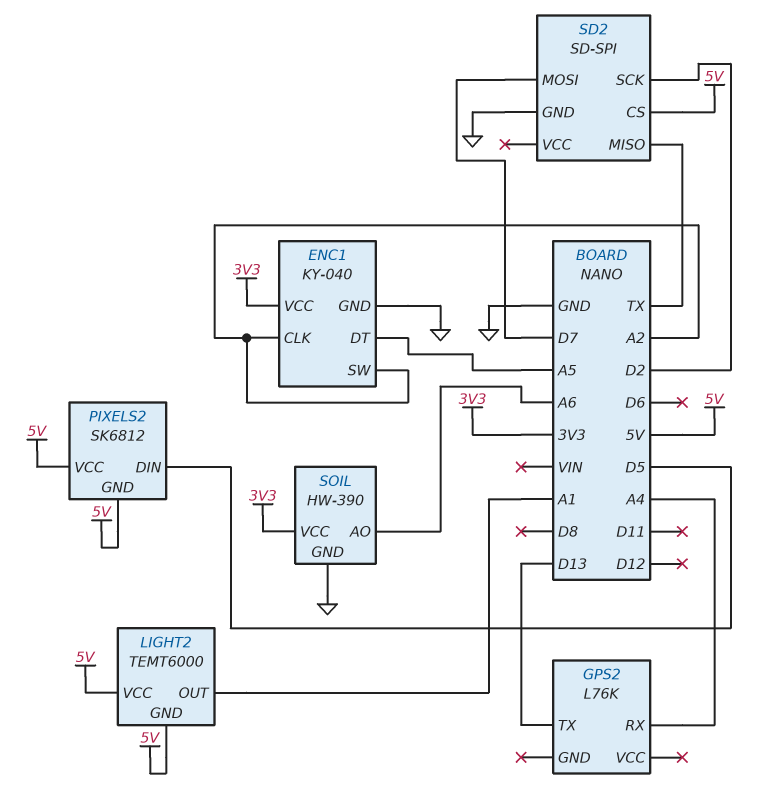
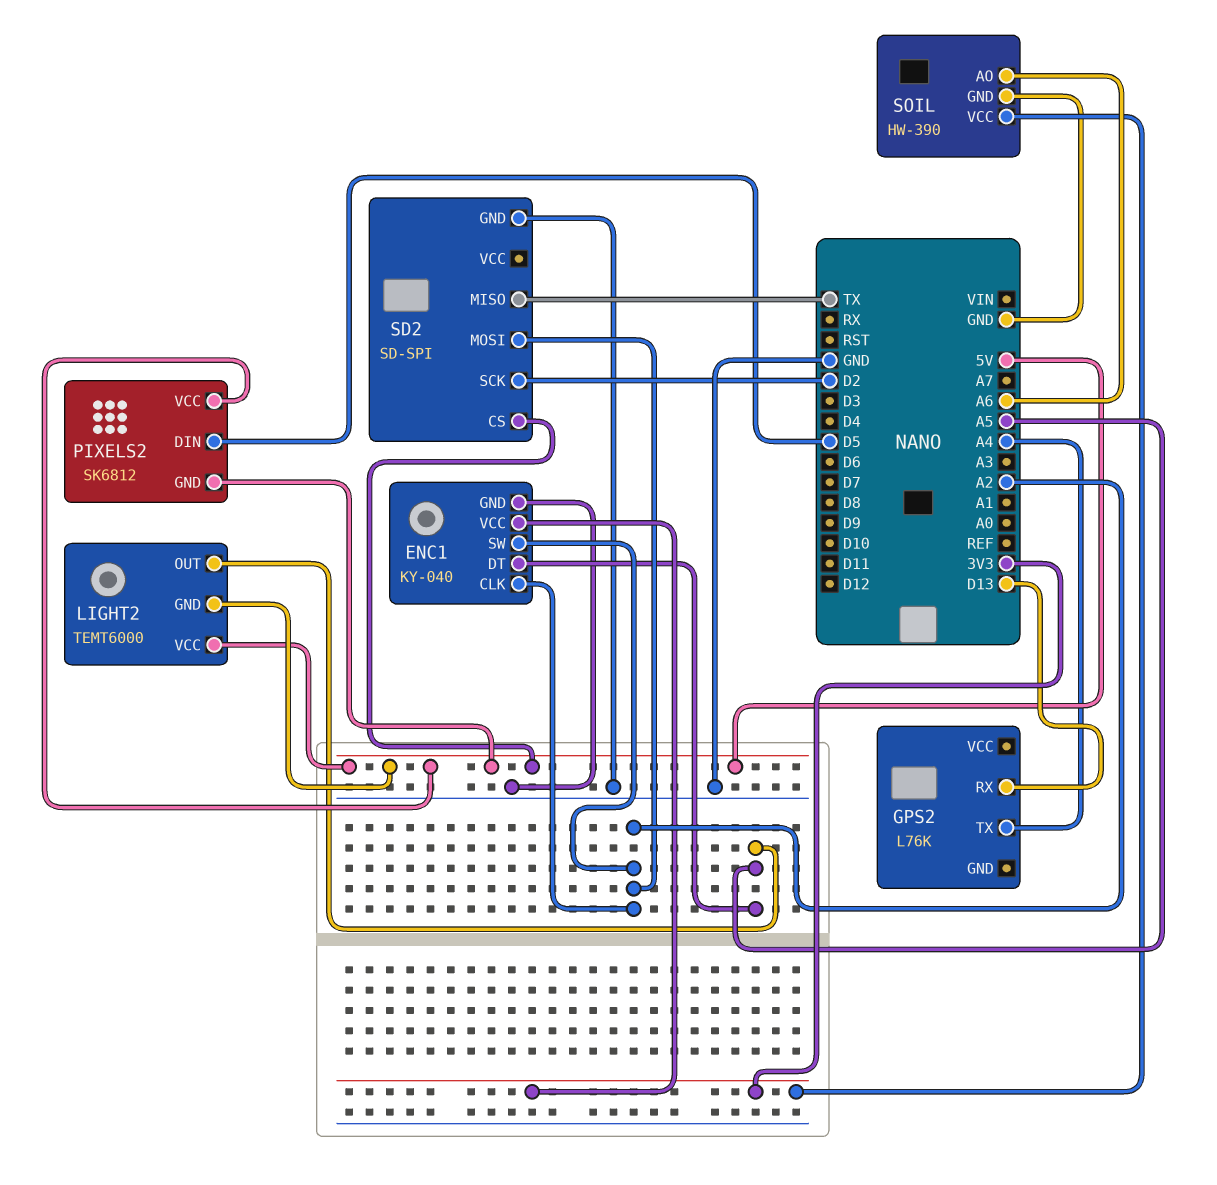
GPS2 pin RX: A4 -> D13
GPS2 pin TX: D13 -> A4
LIGHT2 pin OUT: A1 -> A5
SD2 pin MOSI: D7 -> A2

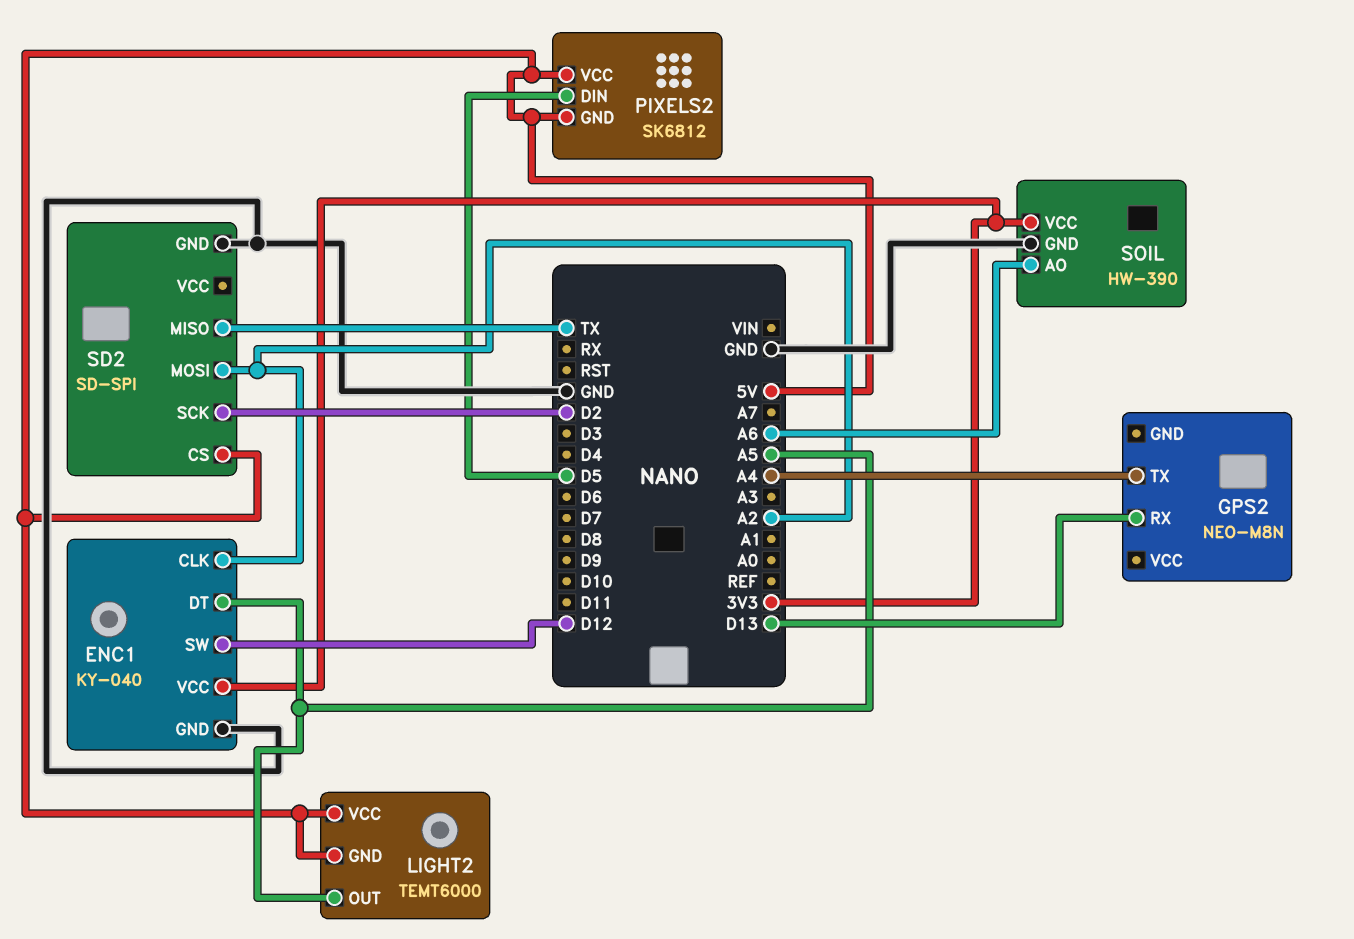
ENC1 pin SW: A2 -> D12
GPS2: L76K -> NEO-M8N

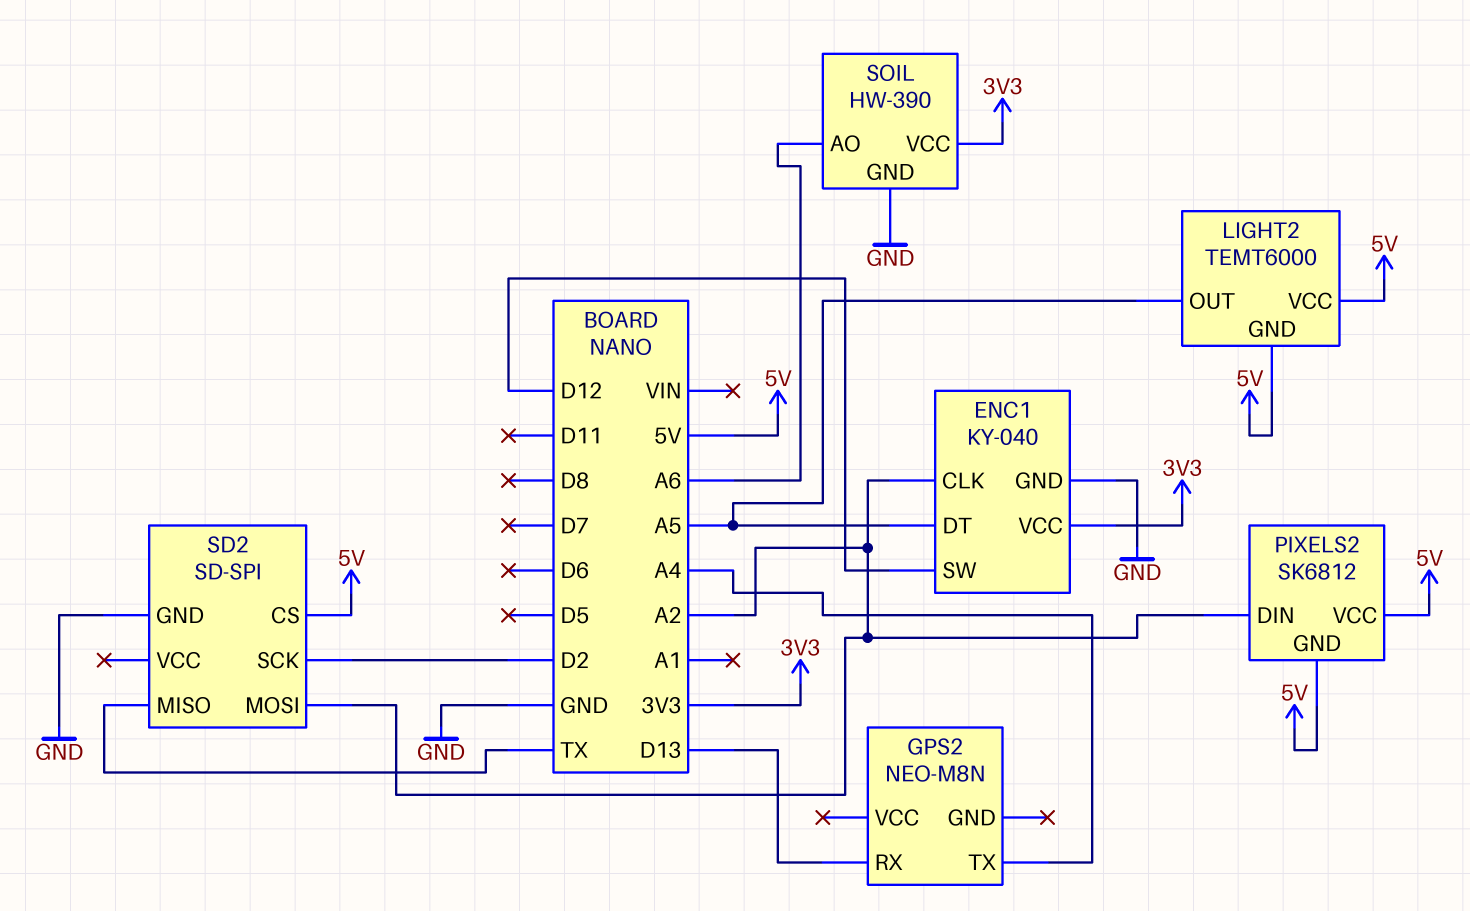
PIXELS2 pin DIN: D5 -> A2

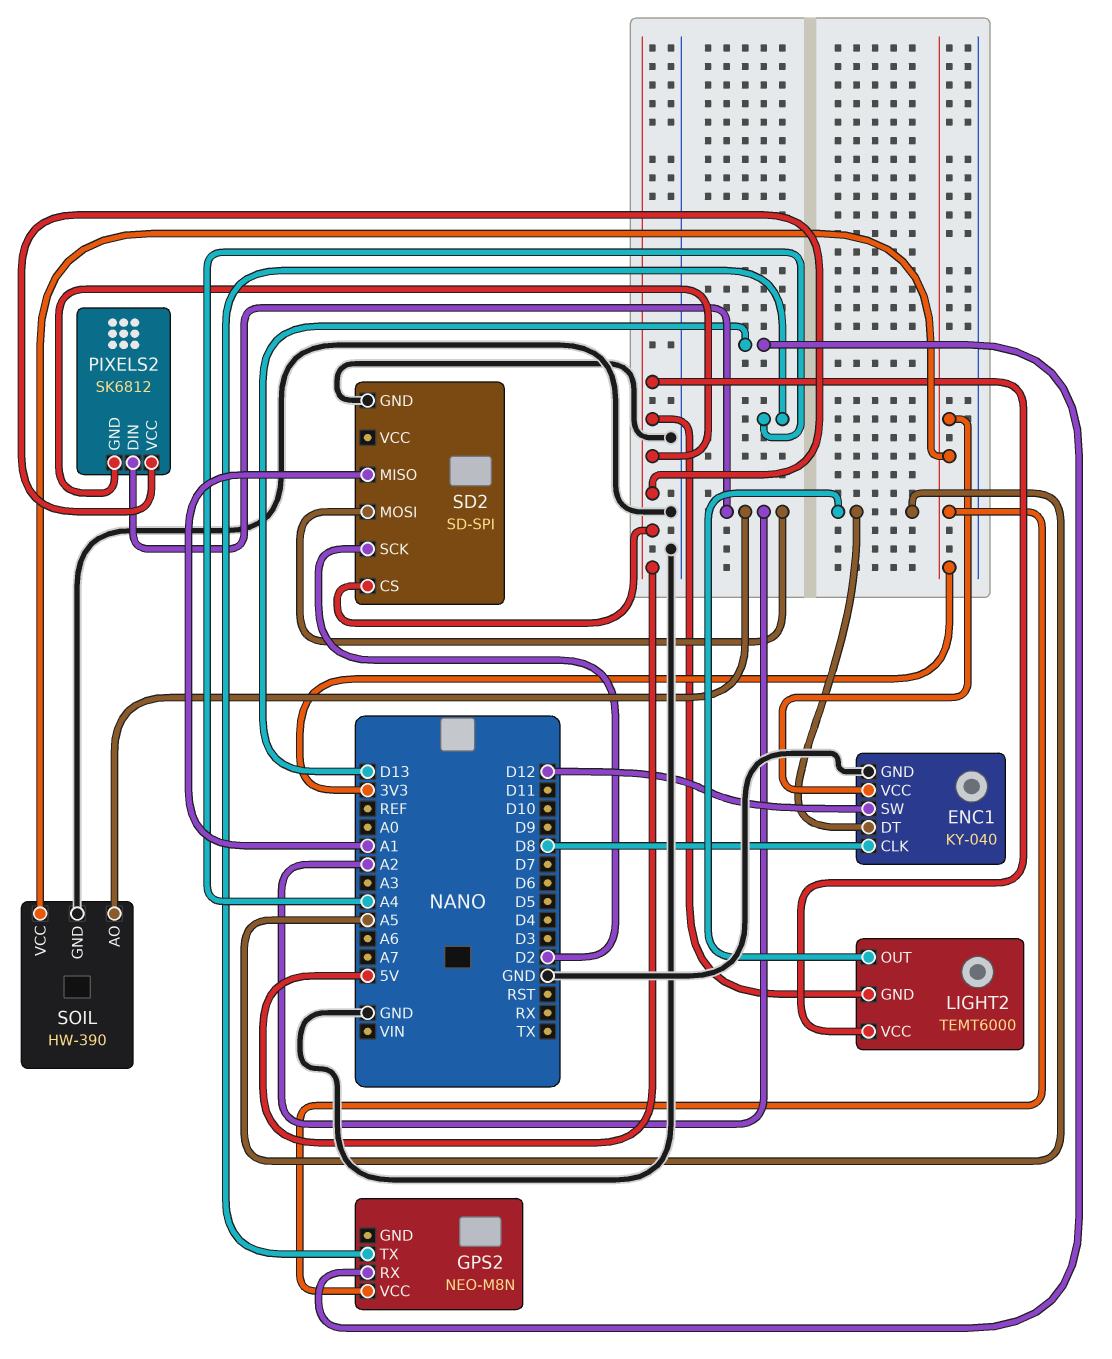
ENC1 pin CLK: A2 -> D8
GPS2 pin VCC: none -> 3V3
SD2 pin MISO: TX -> A1
SOIL pin AO: A6 -> A2

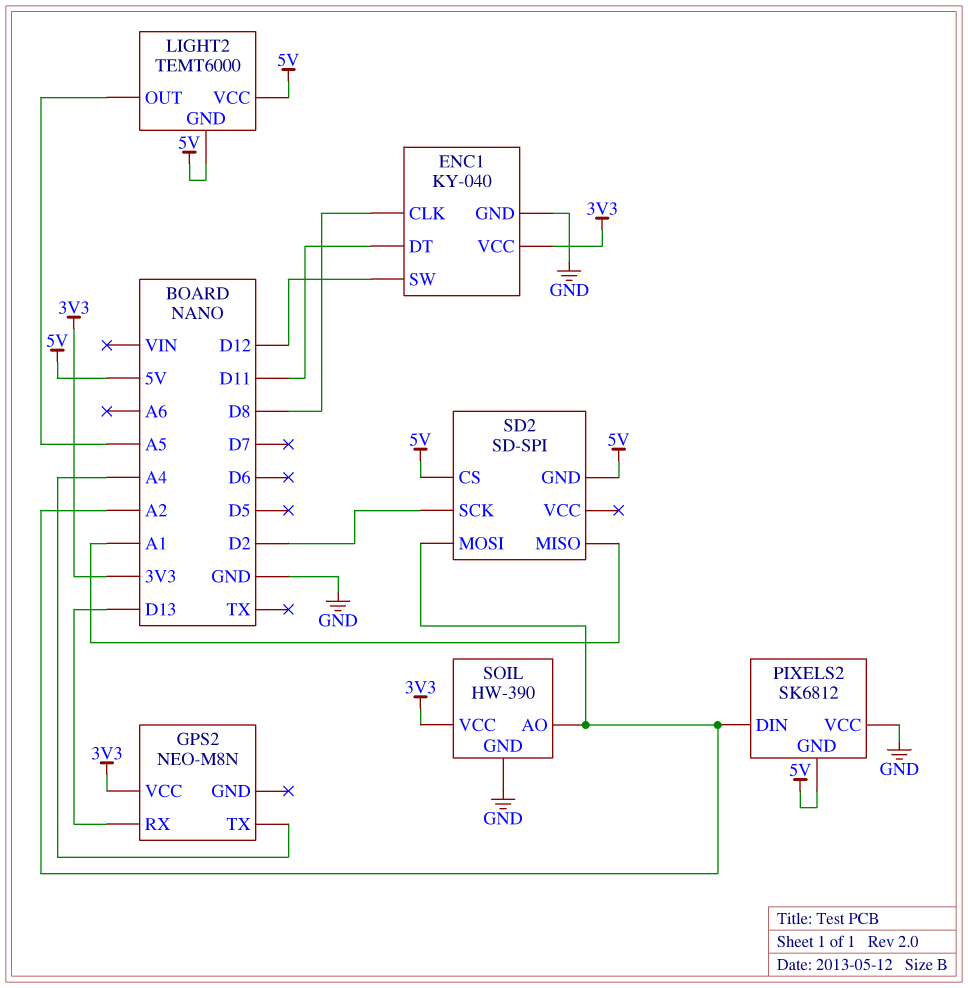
ENC1 pin DT: A5 -> D11
PIXELS2 pin VCC: 5V -> GND
SD2 pin GND: GND -> 5V

